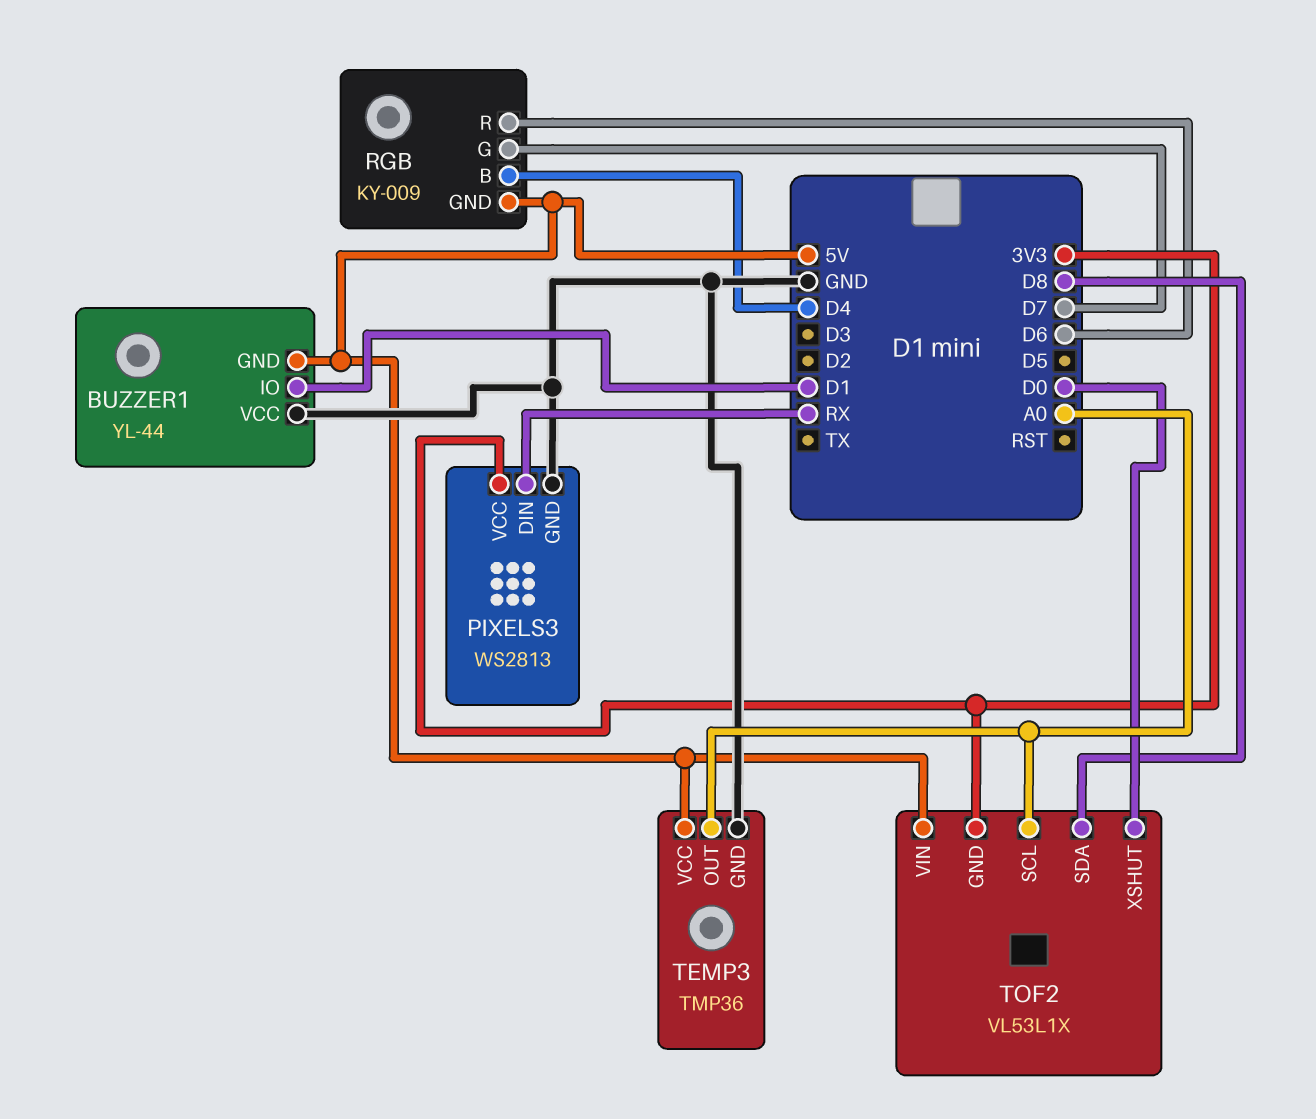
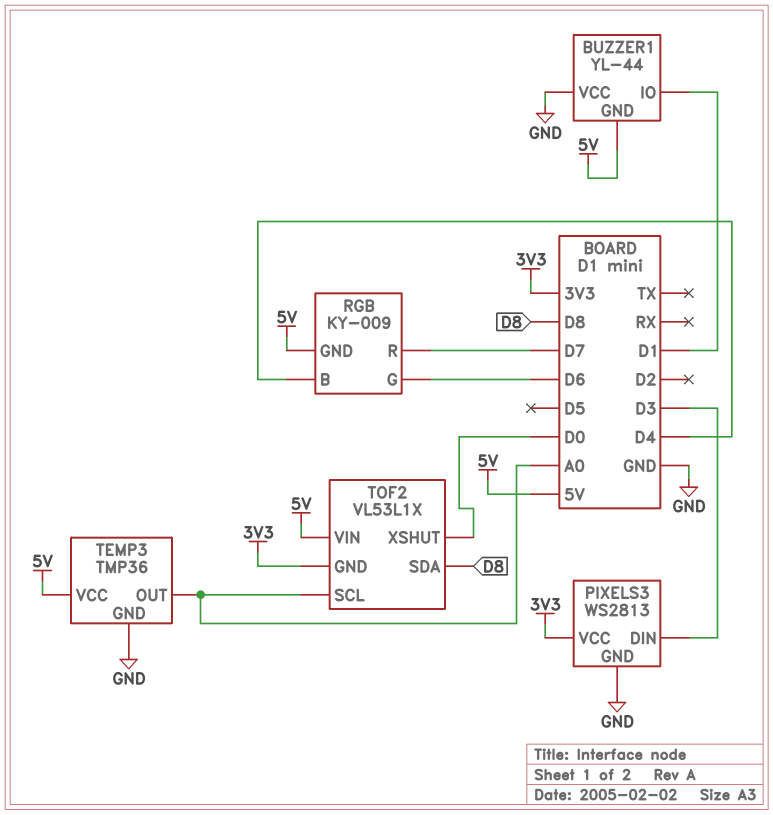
PIXELS3 pin DIN: RX -> D3
RGB pin G: D7 -> D6
RGB pin R: D6 -> D7

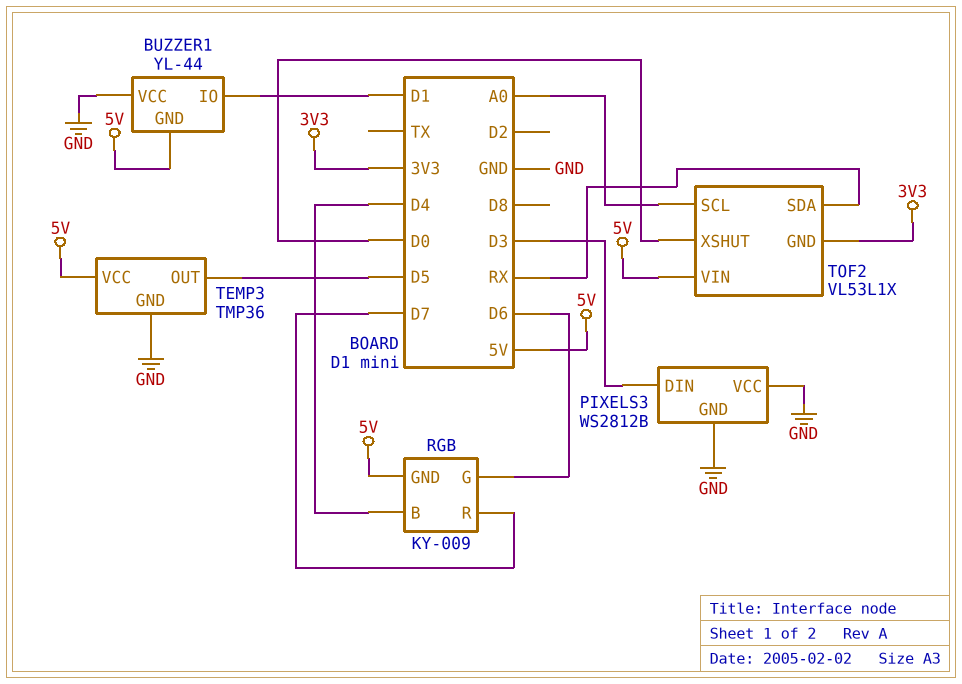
PIXELS3: WS2813 -> WS2812B
PIXELS3 pin VCC: 3V3 -> GND
TEMP3 pin OUT: A0 -> D5
TOF2 pin SDA: D8 -> RX

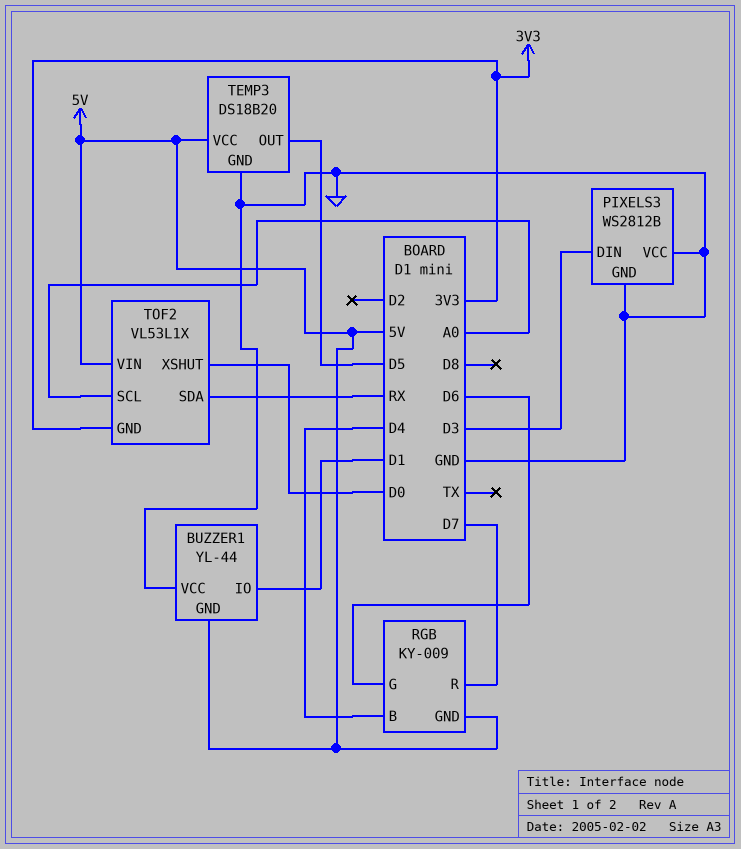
TEMP3: TMP36 -> DS18B20

